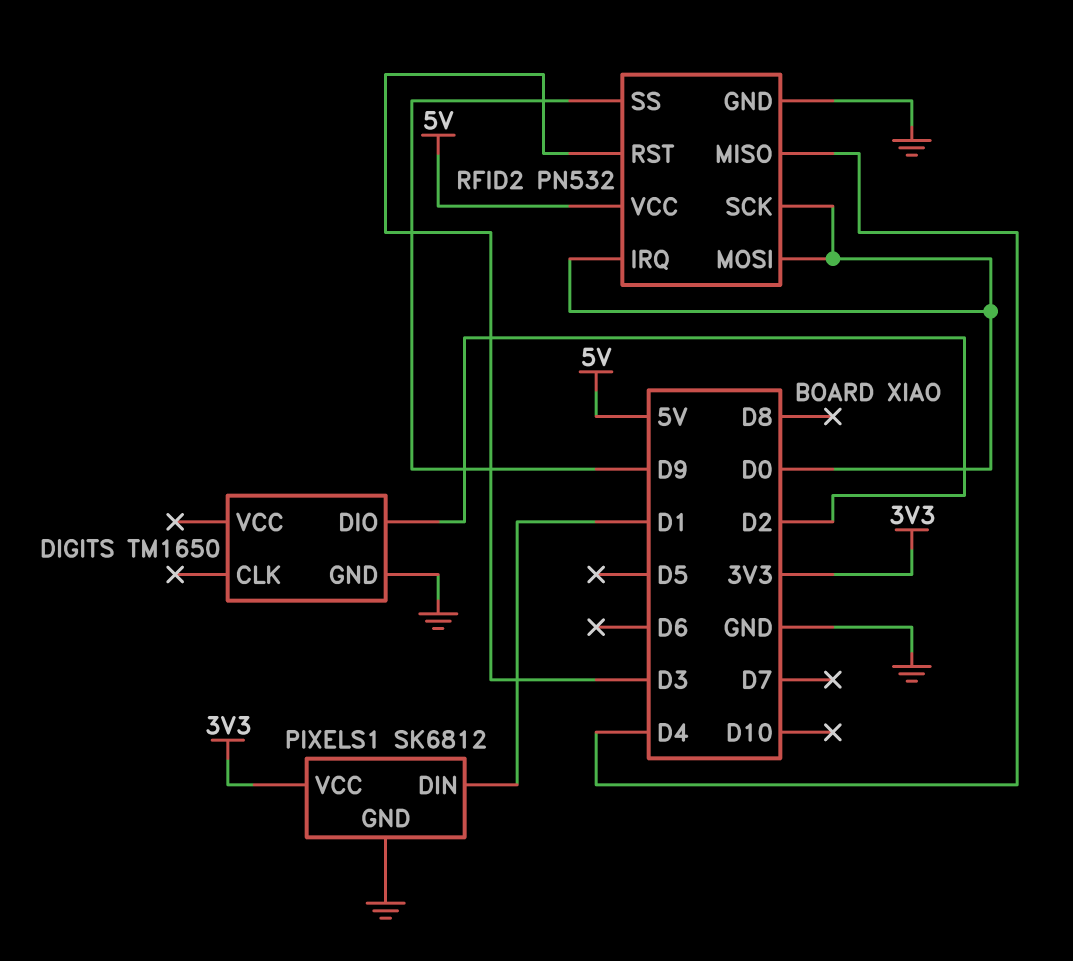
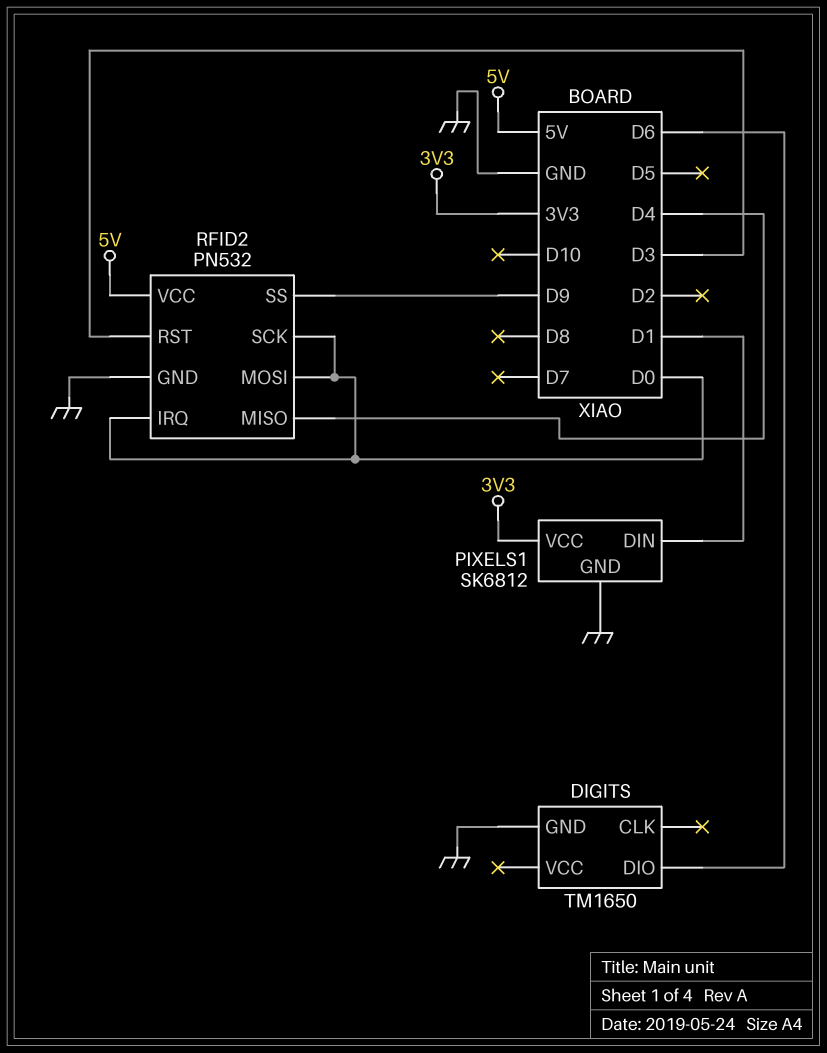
DIGITS pin DIO: D2 -> D6

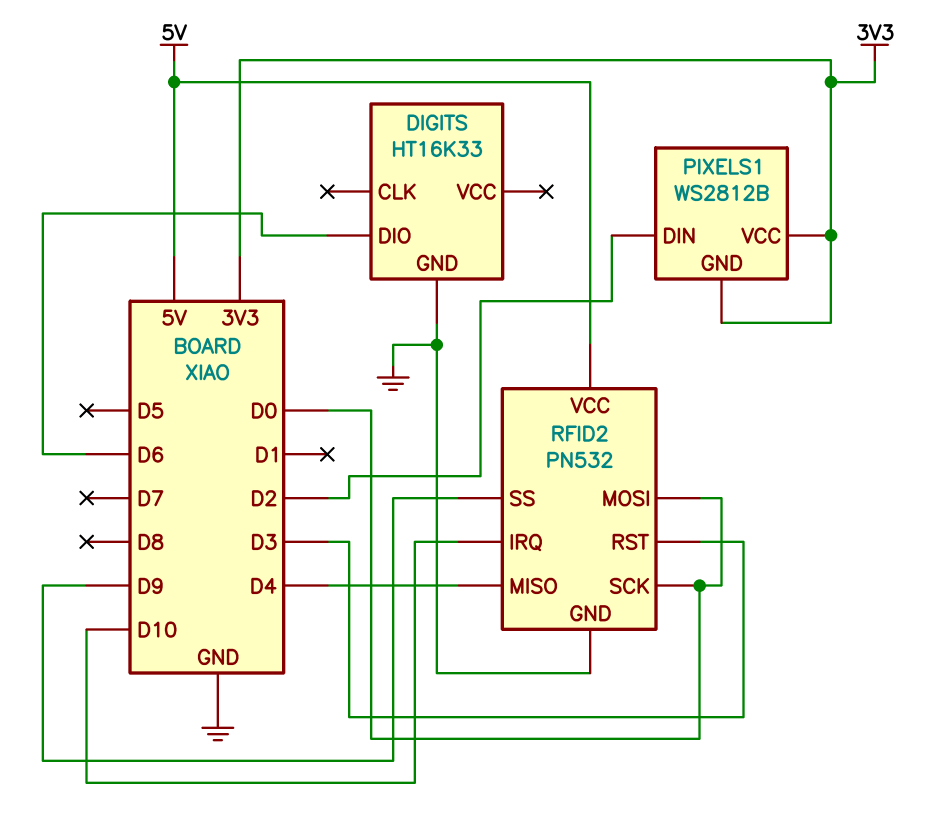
DIGITS: TM1650 -> HT16K33
PIXELS1: SK6812 -> WS2812B
PIXELS1 pin DIN: D1 -> D2
PIXELS1 pin GND: GND -> 3V3
RFID2 pin IRQ: D0 -> D10

